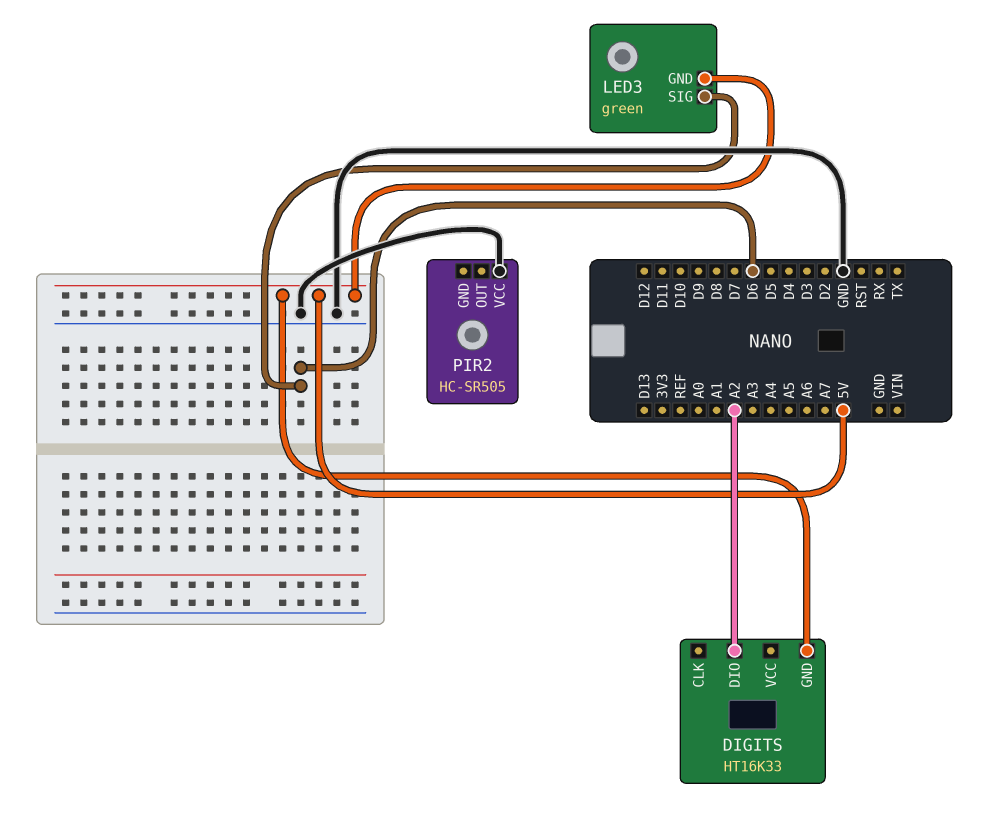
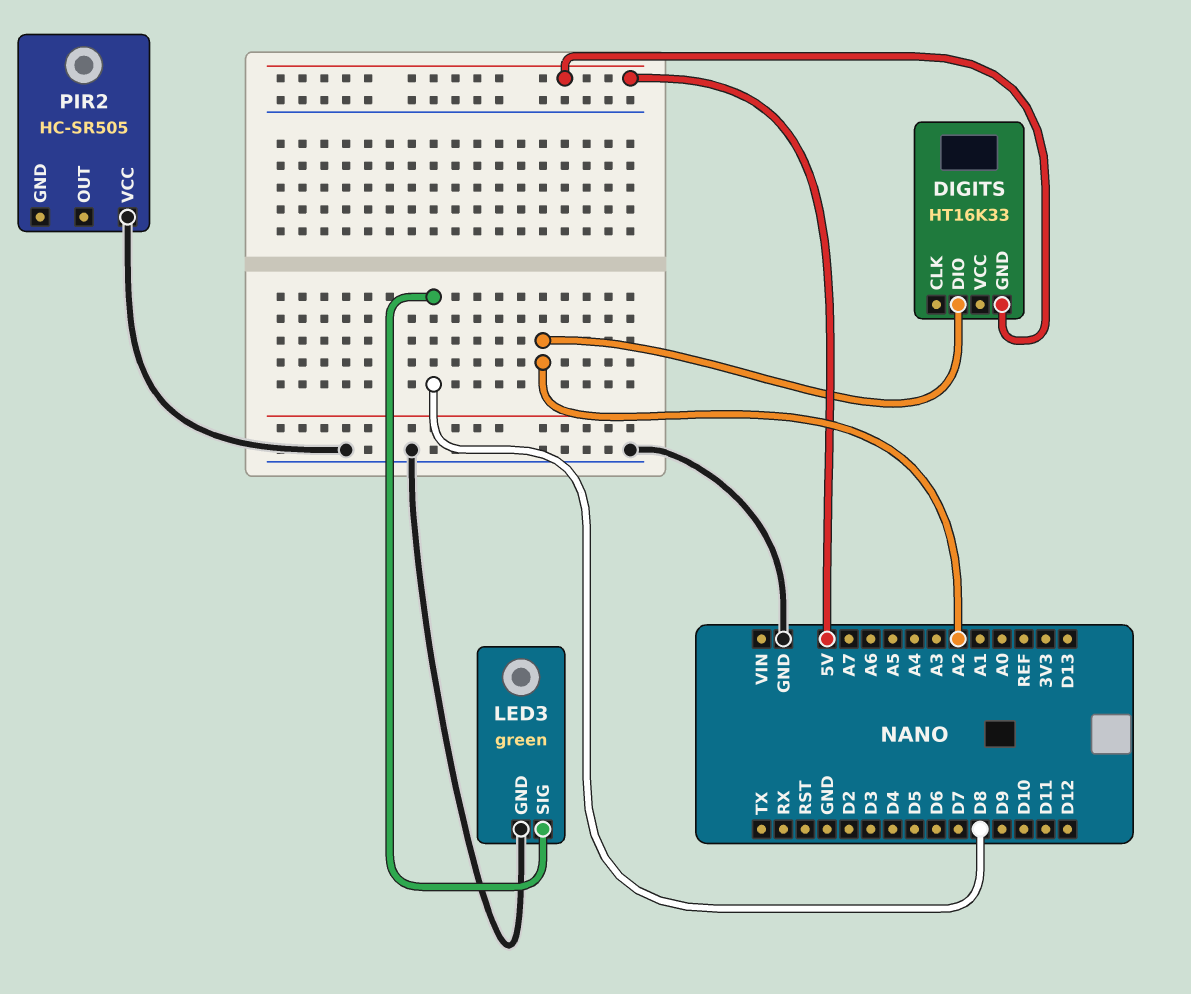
LED3 pin GND: 5V -> GND
LED3 pin SIG: D6 -> D8

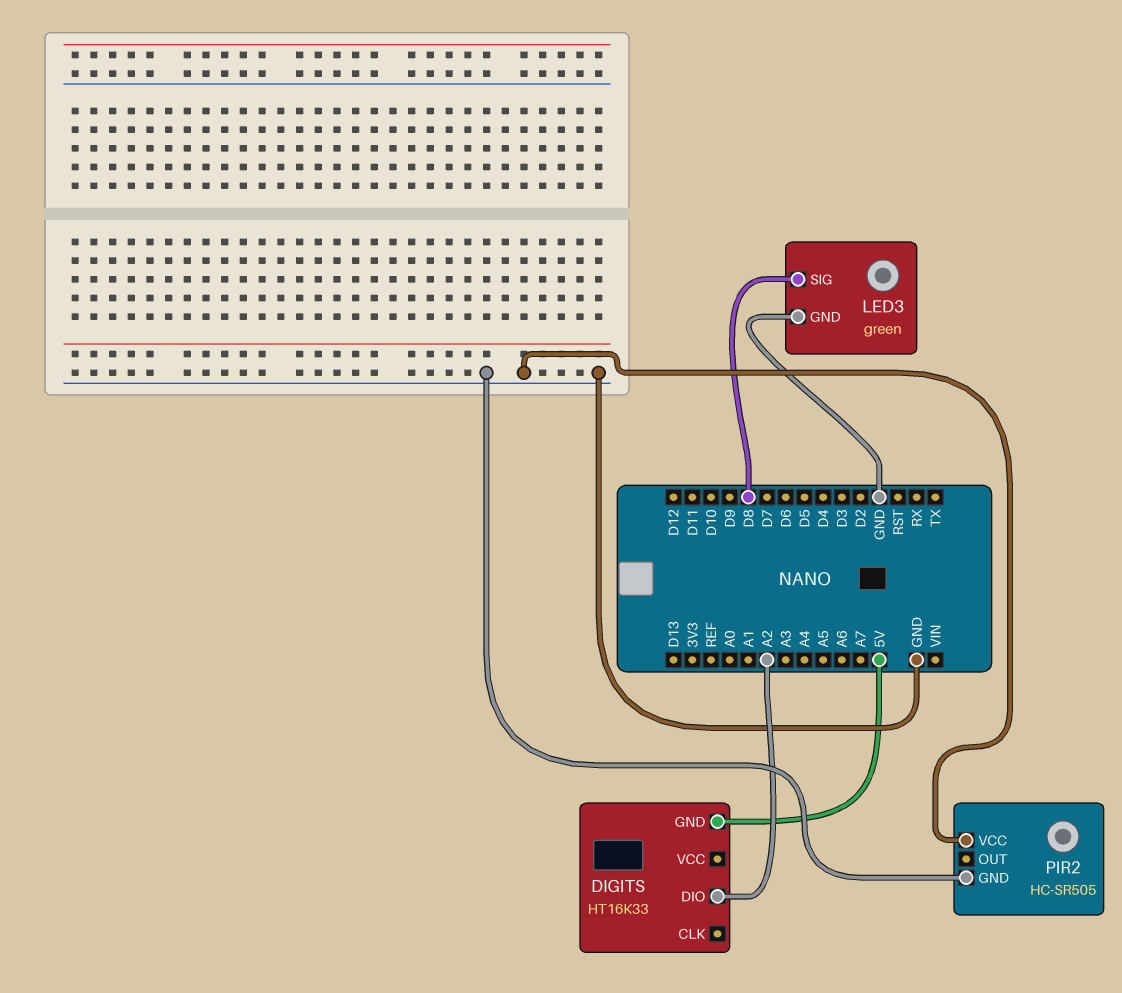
PIR2 pin GND: none -> GND

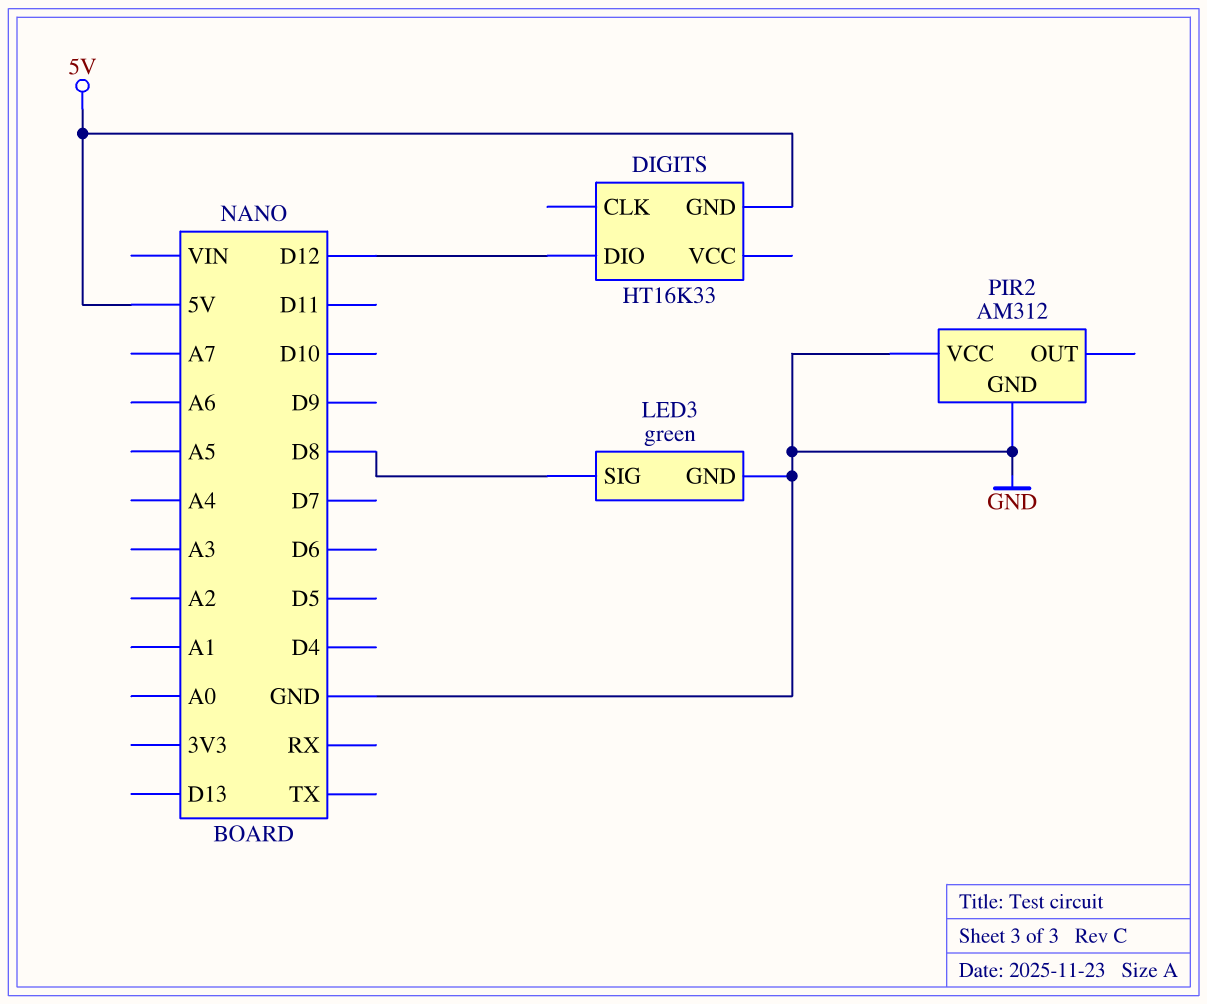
DIGITS pin DIO: A2 -> D12
PIR2: HC-SR505 -> AM312

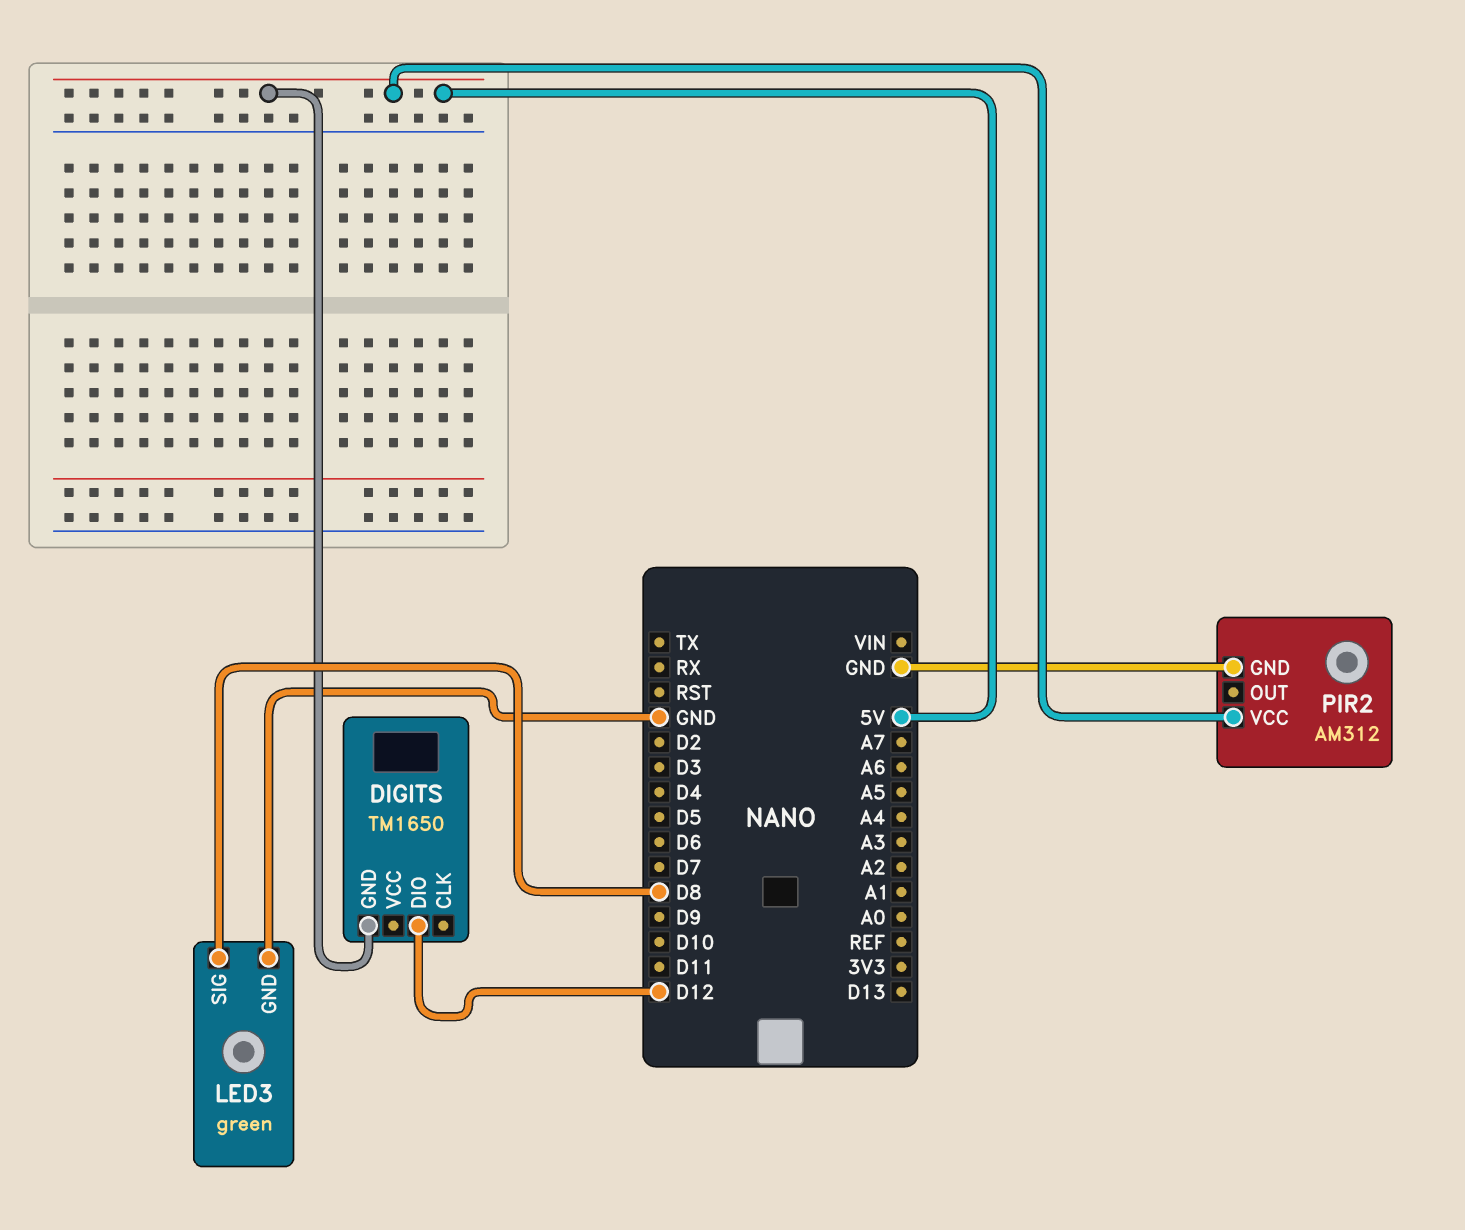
DIGITS: HT16K33 -> TM1650
PIR2 pin VCC: GND -> 5V

